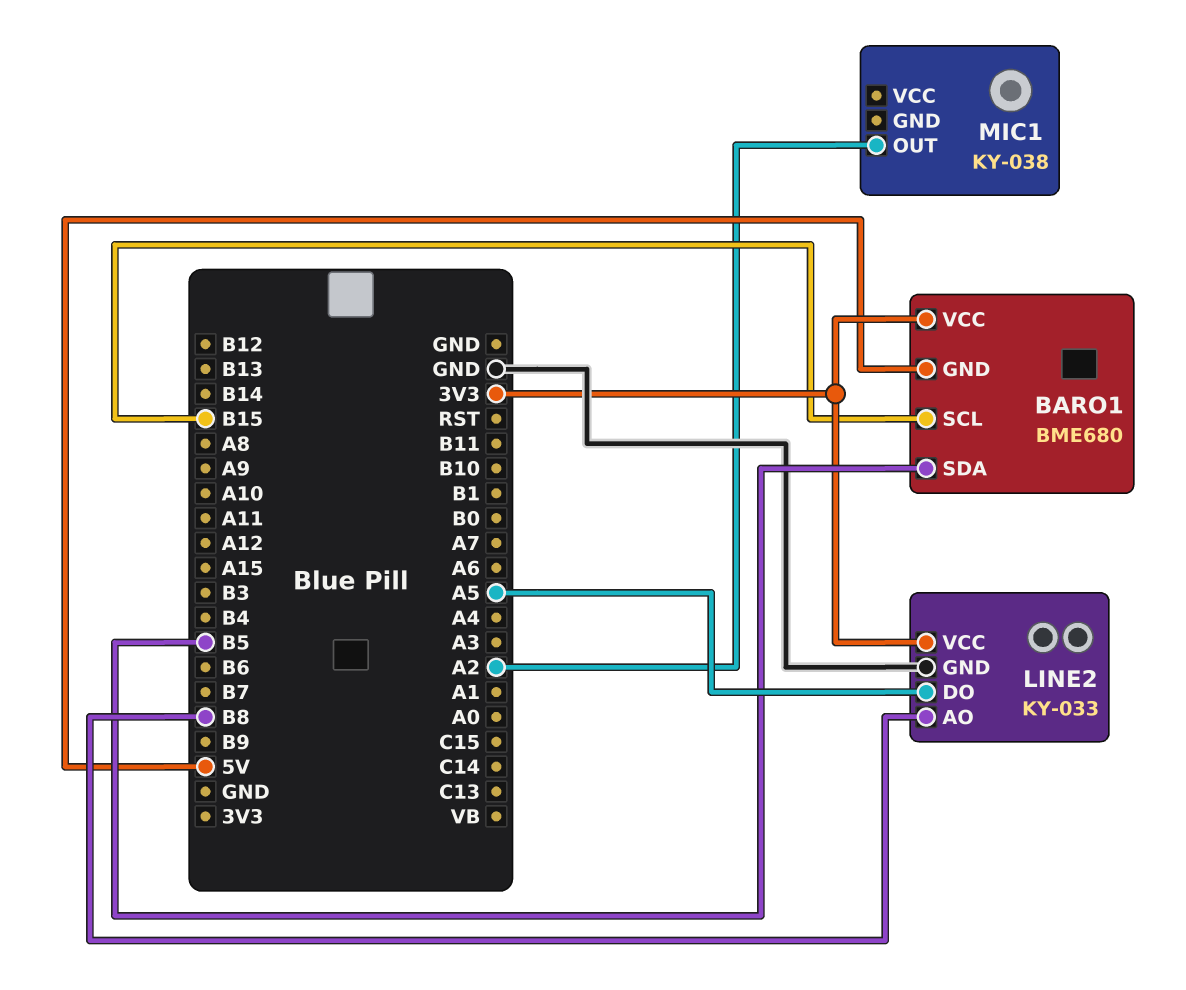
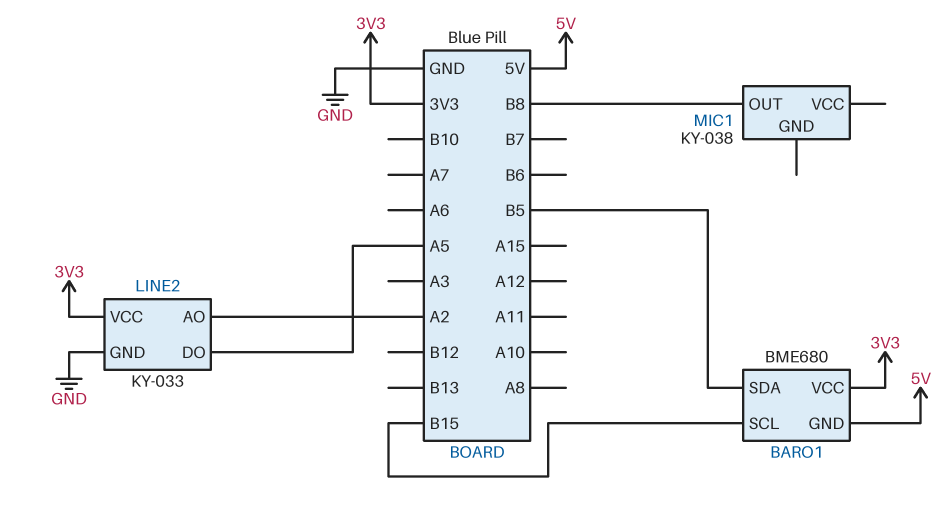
LINE2 pin AO: B8 -> A2
MIC1 pin OUT: A2 -> B8

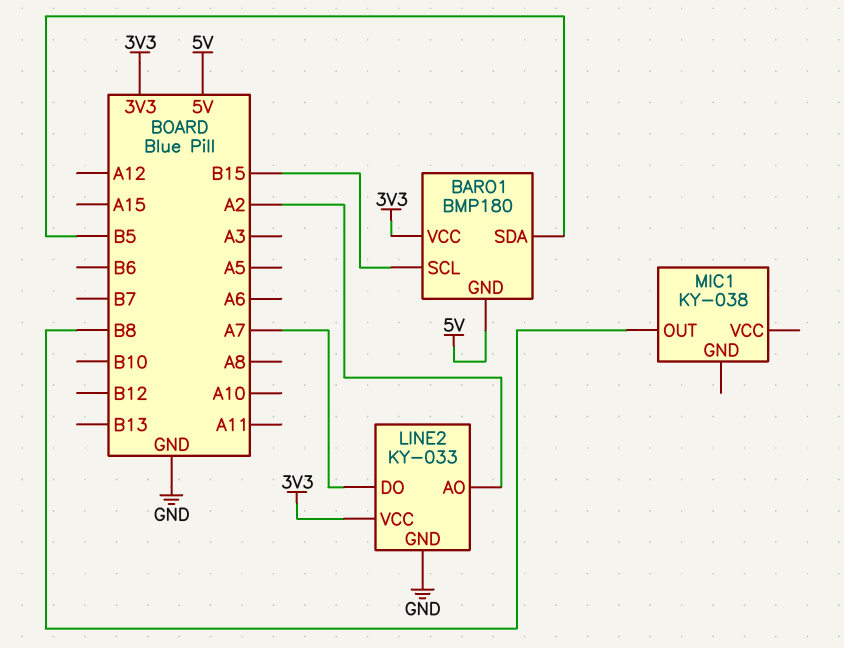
BARO1: BME680 -> BMP180
LINE2 pin DO: A5 -> A7

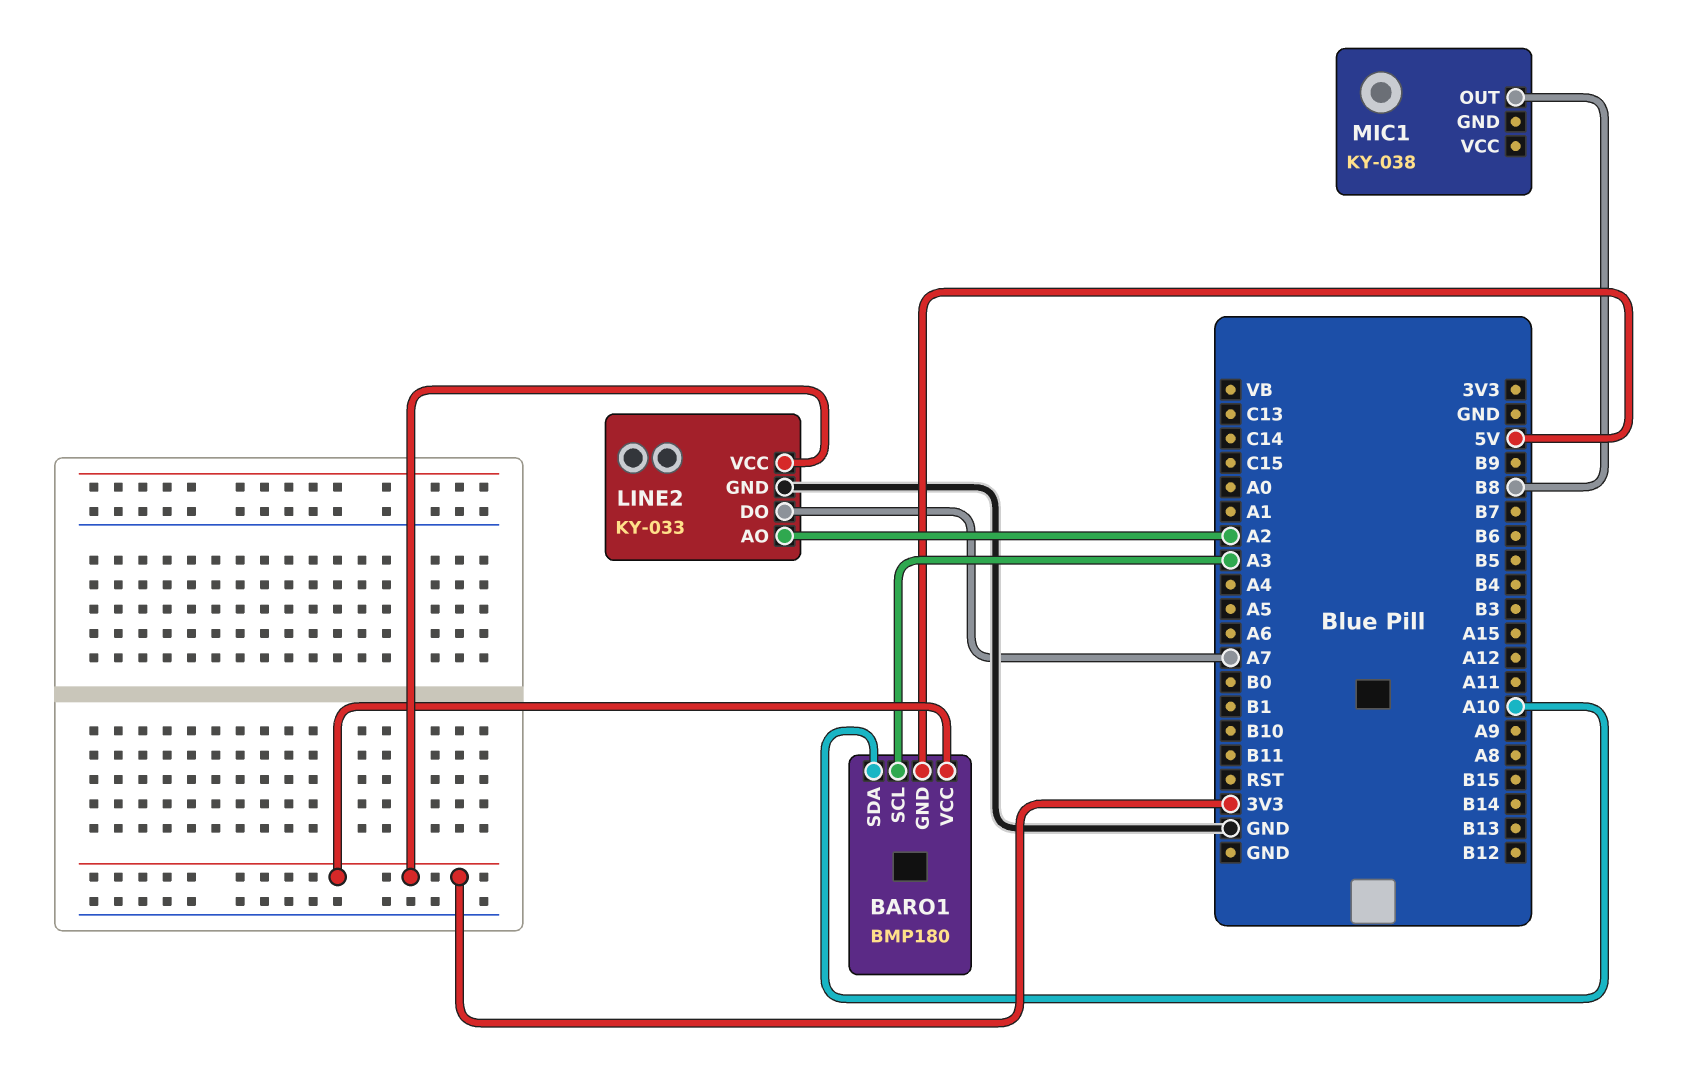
BARO1 pin SCL: B15 -> A3
BARO1 pin SDA: B5 -> A10

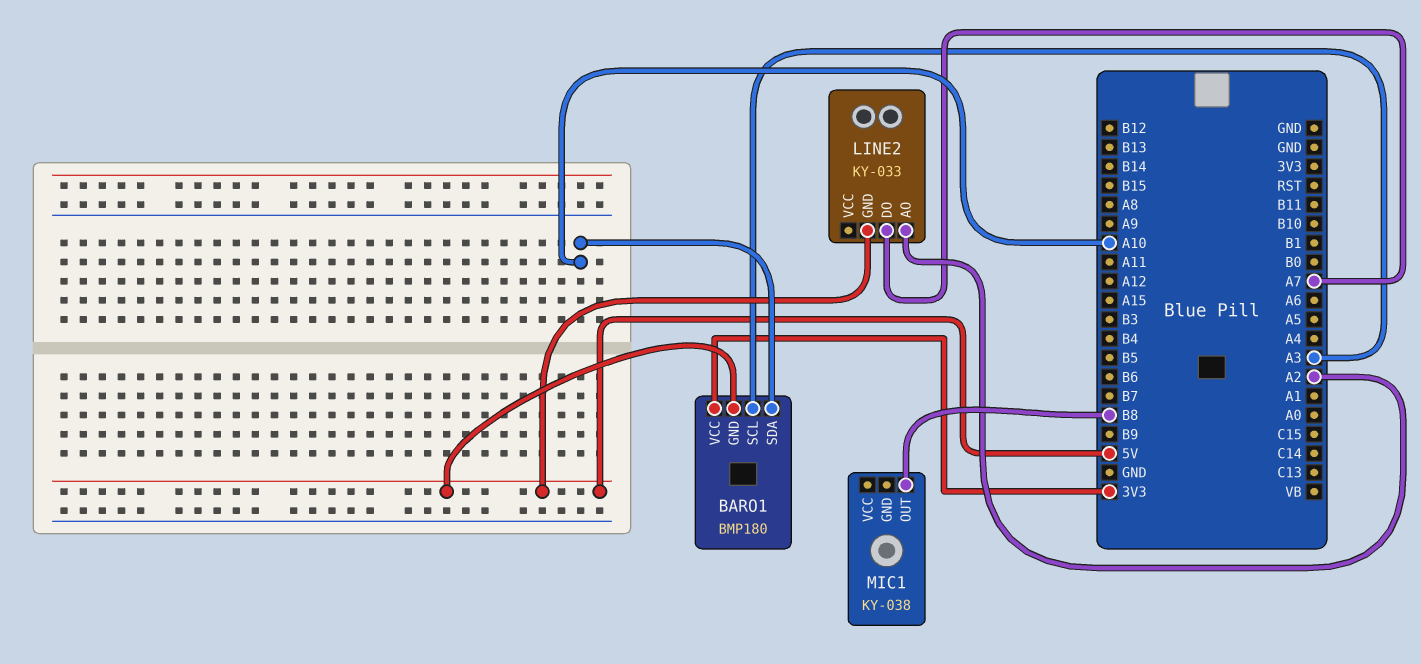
LINE2 pin GND: GND -> 5V
LINE2 pin VCC: 3V3 -> none

